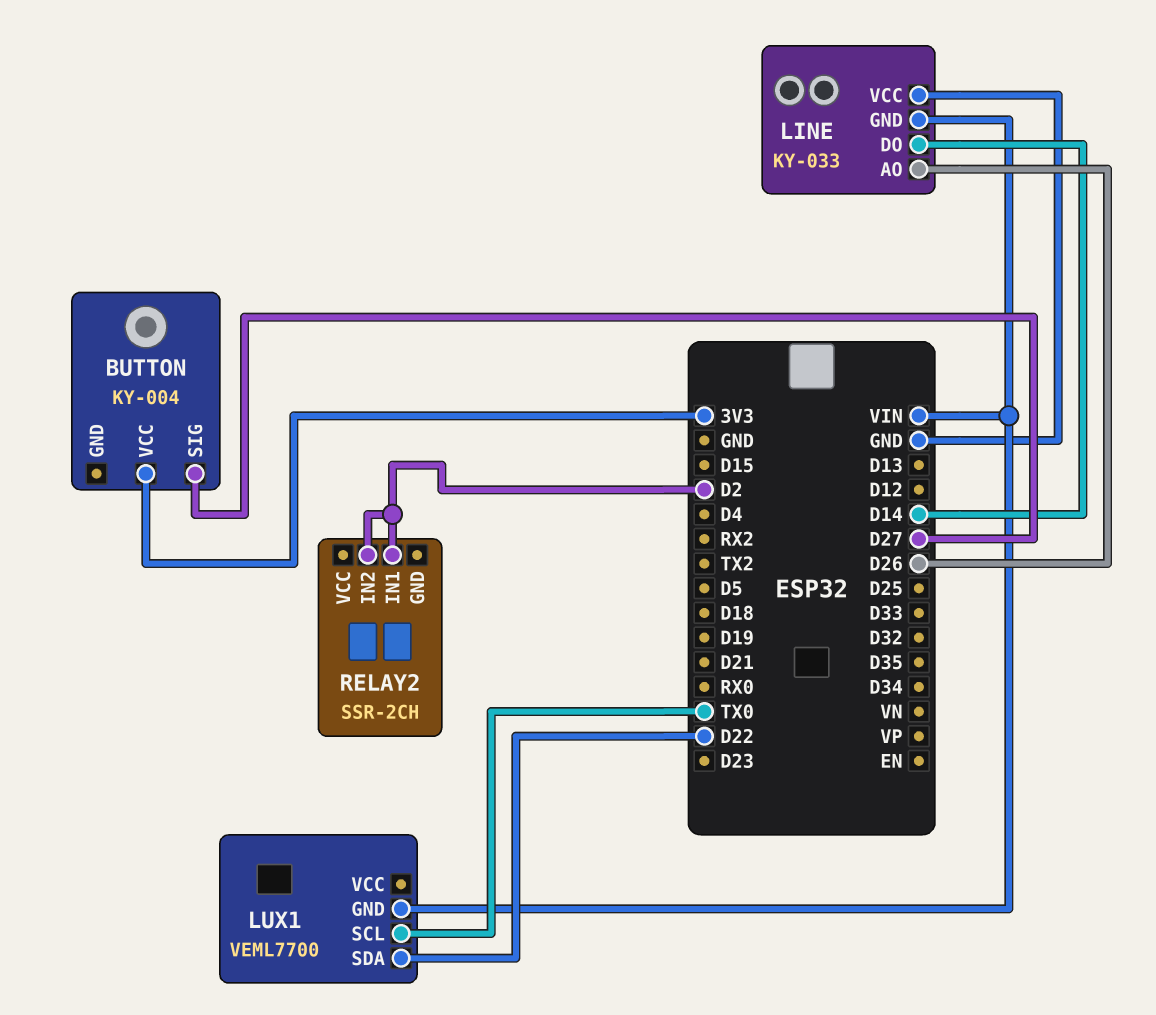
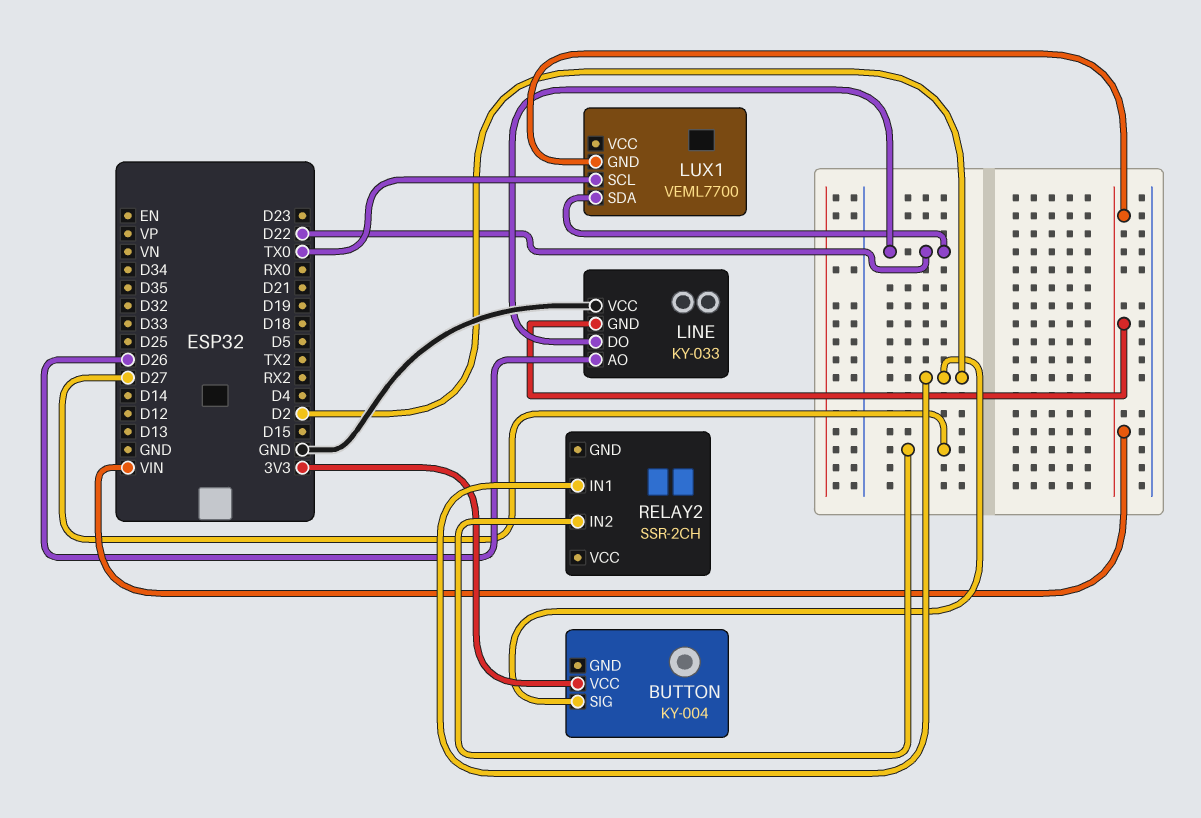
BUTTON pin SIG: D27 -> D2
LINE pin DO: D14 -> D22
RELAY2 pin IN2: D2 -> D27

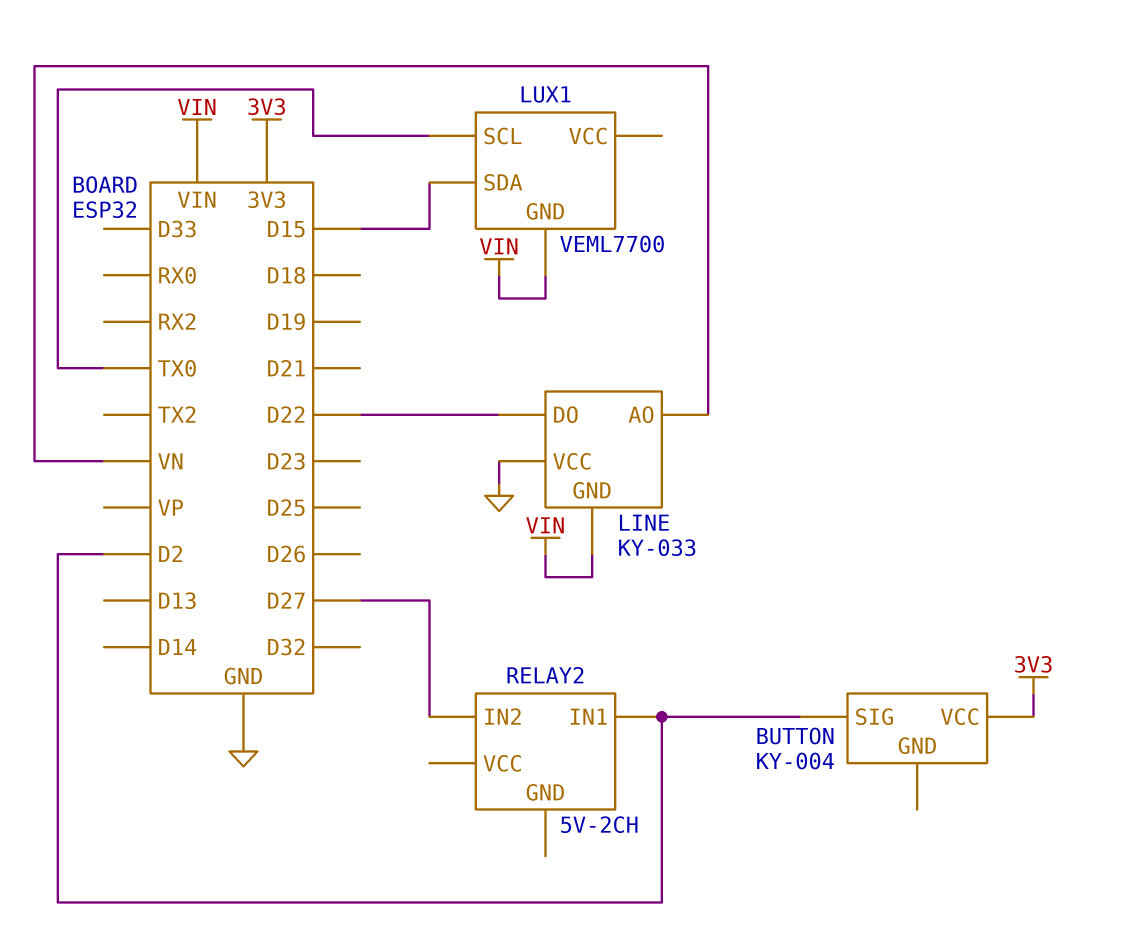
LINE pin AO: D26 -> VN
LUX1 pin SDA: D22 -> D15
RELAY2: SSR-2CH -> 5V-2CH

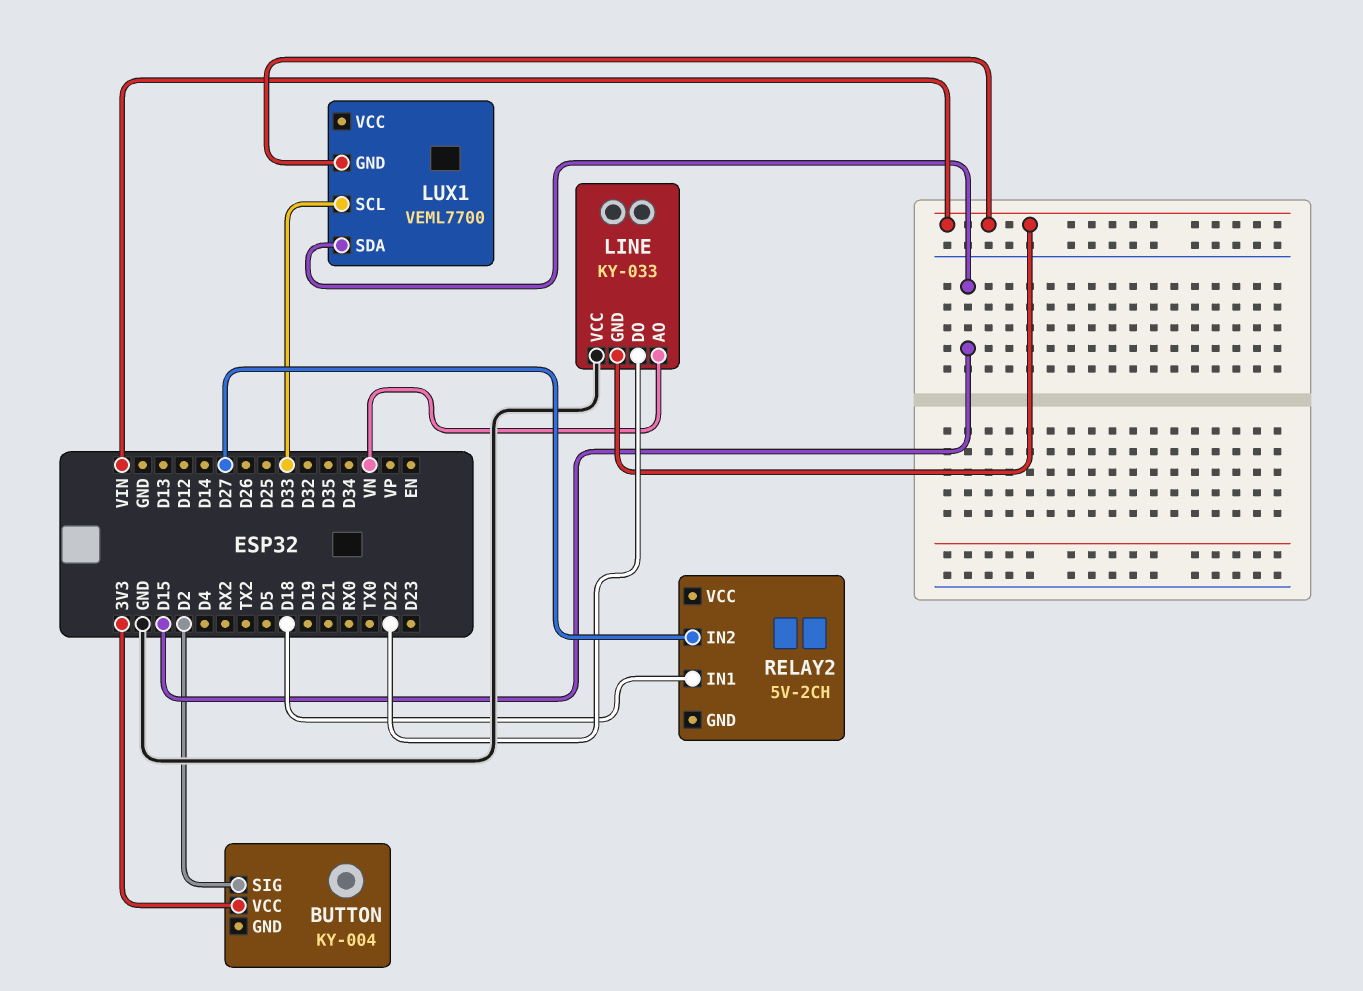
LUX1 pin SCL: TX0 -> D33
RELAY2 pin IN1: D2 -> D18

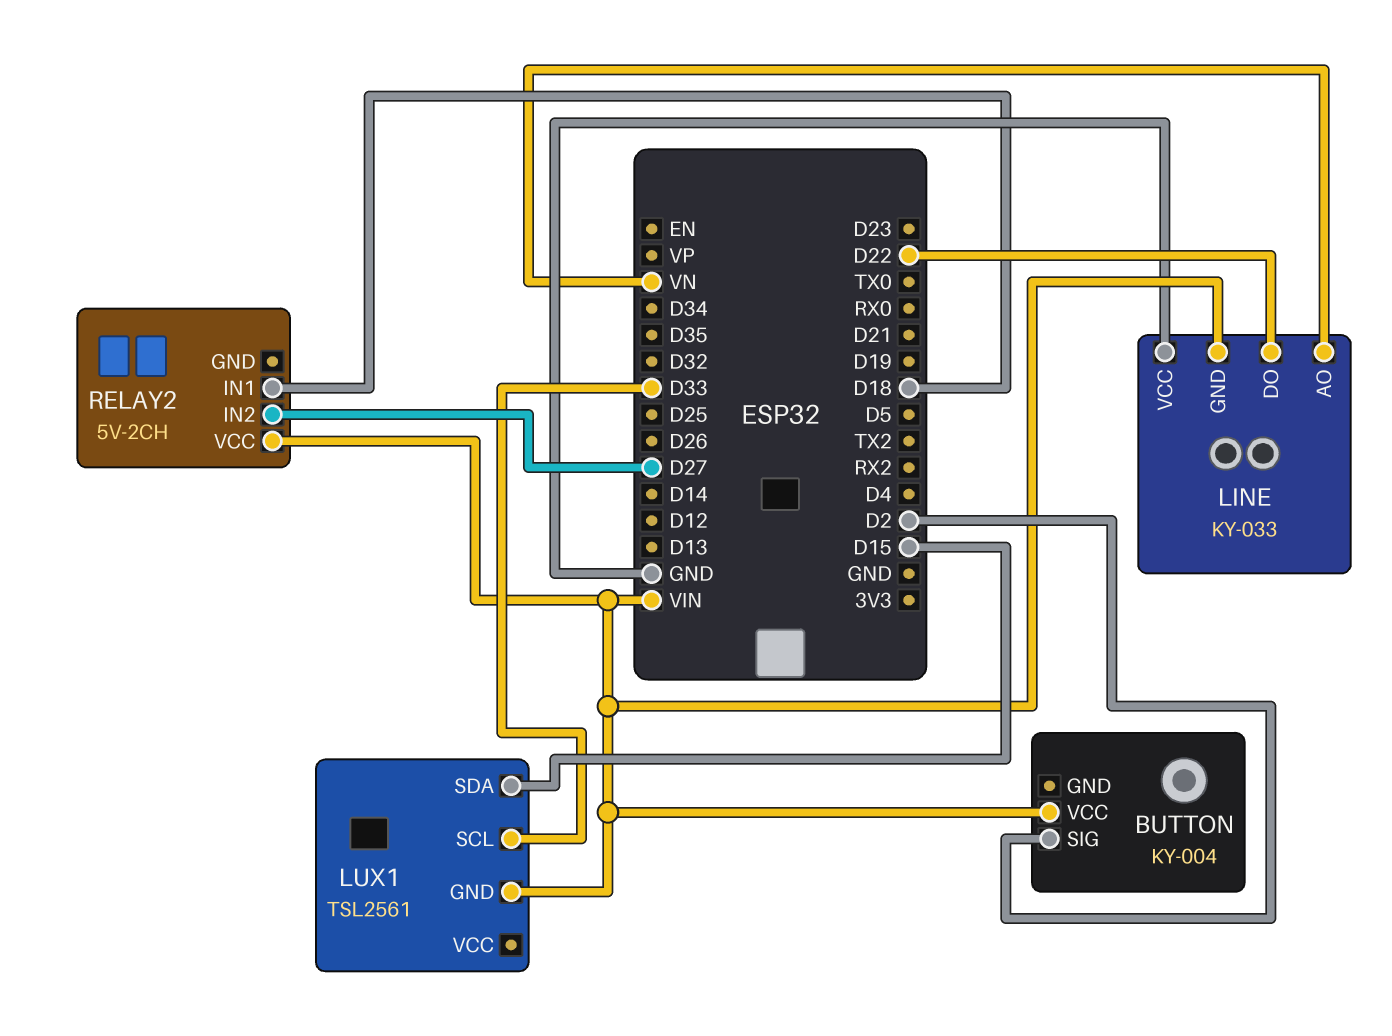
BUTTON pin VCC: 3V3 -> VIN
LUX1: VEML7700 -> TSL2561
RELAY2 pin VCC: none -> VIN

